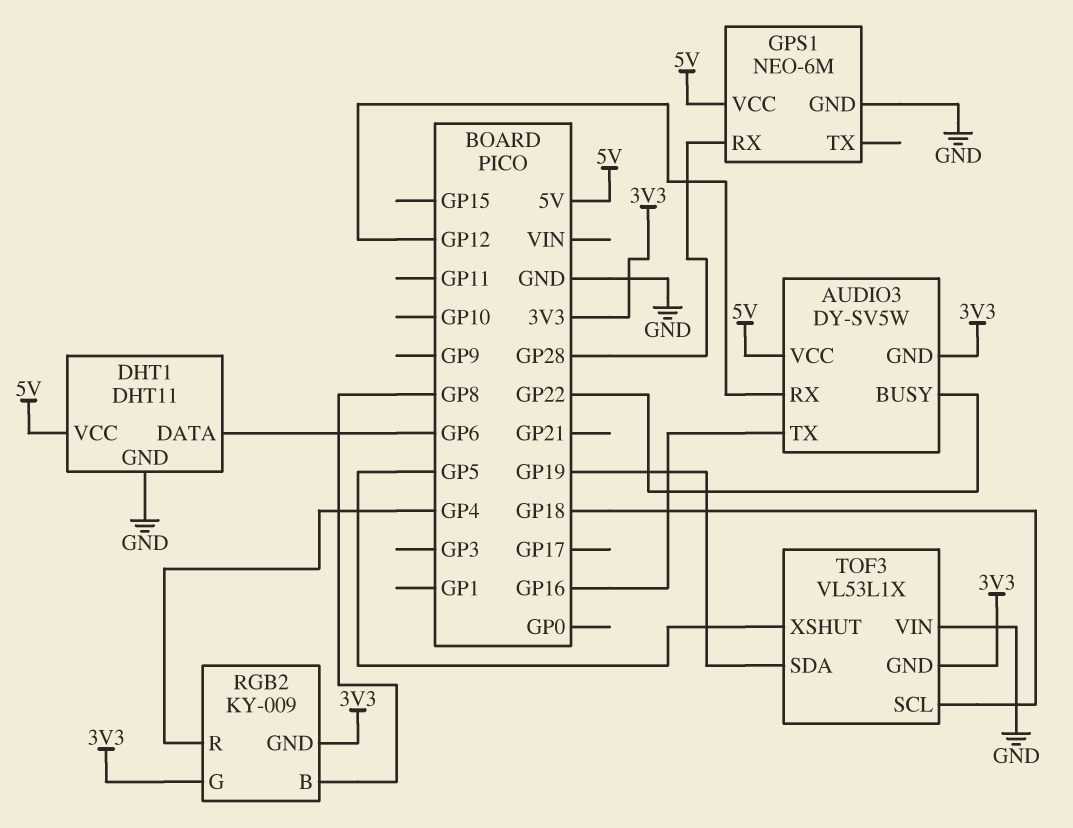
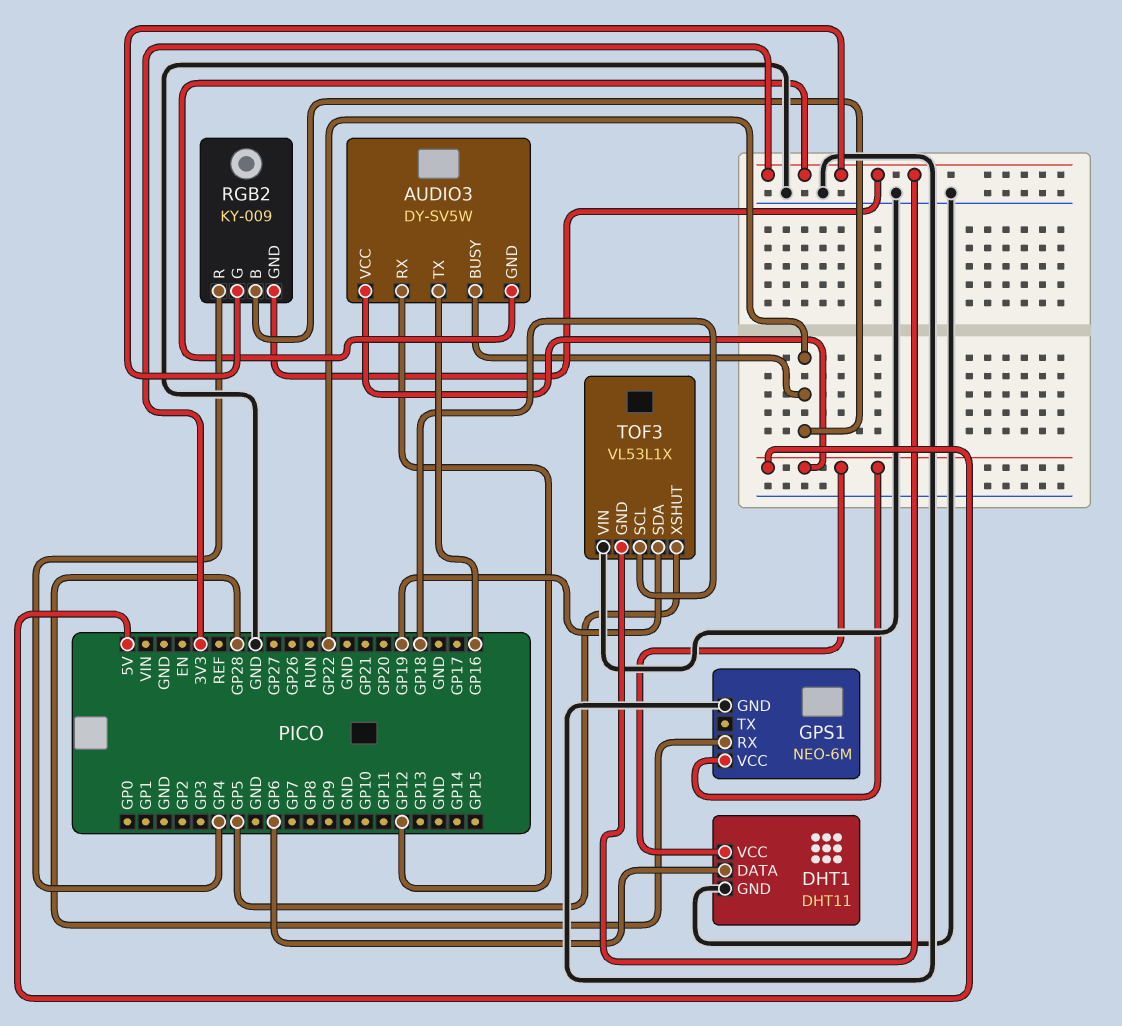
RGB2 pin B: GP8 -> GP22

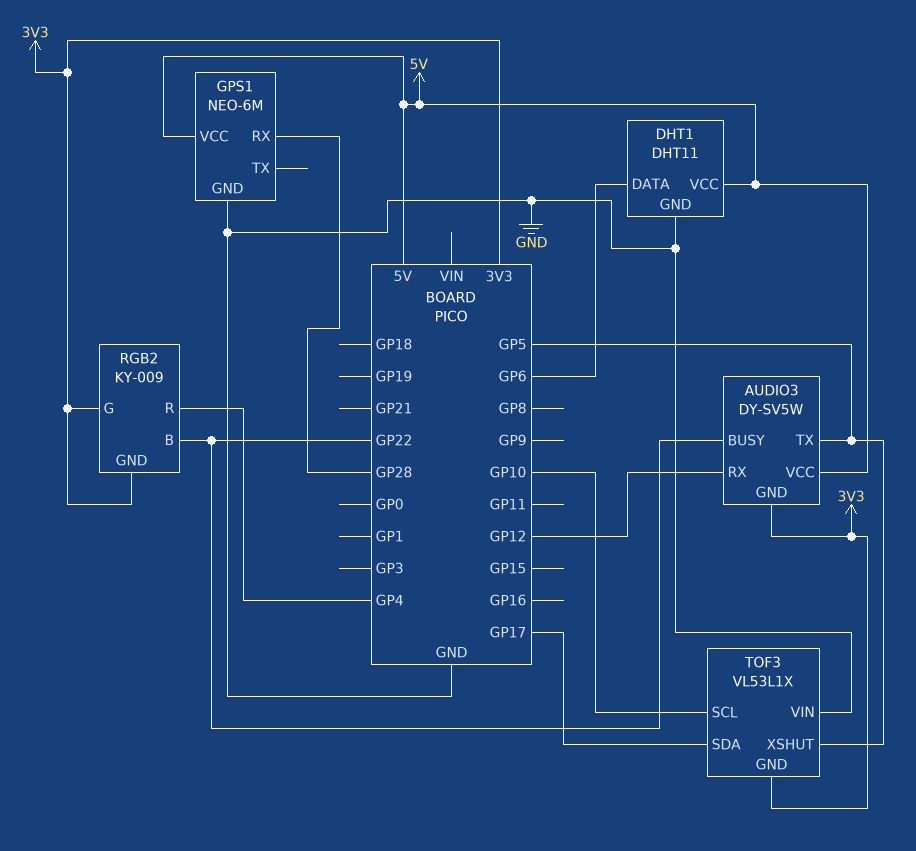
AUDIO3 pin TX: GP16 -> GP5
TOF3 pin SCL: GP18 -> GP10
TOF3 pin SDA: GP19 -> GP17

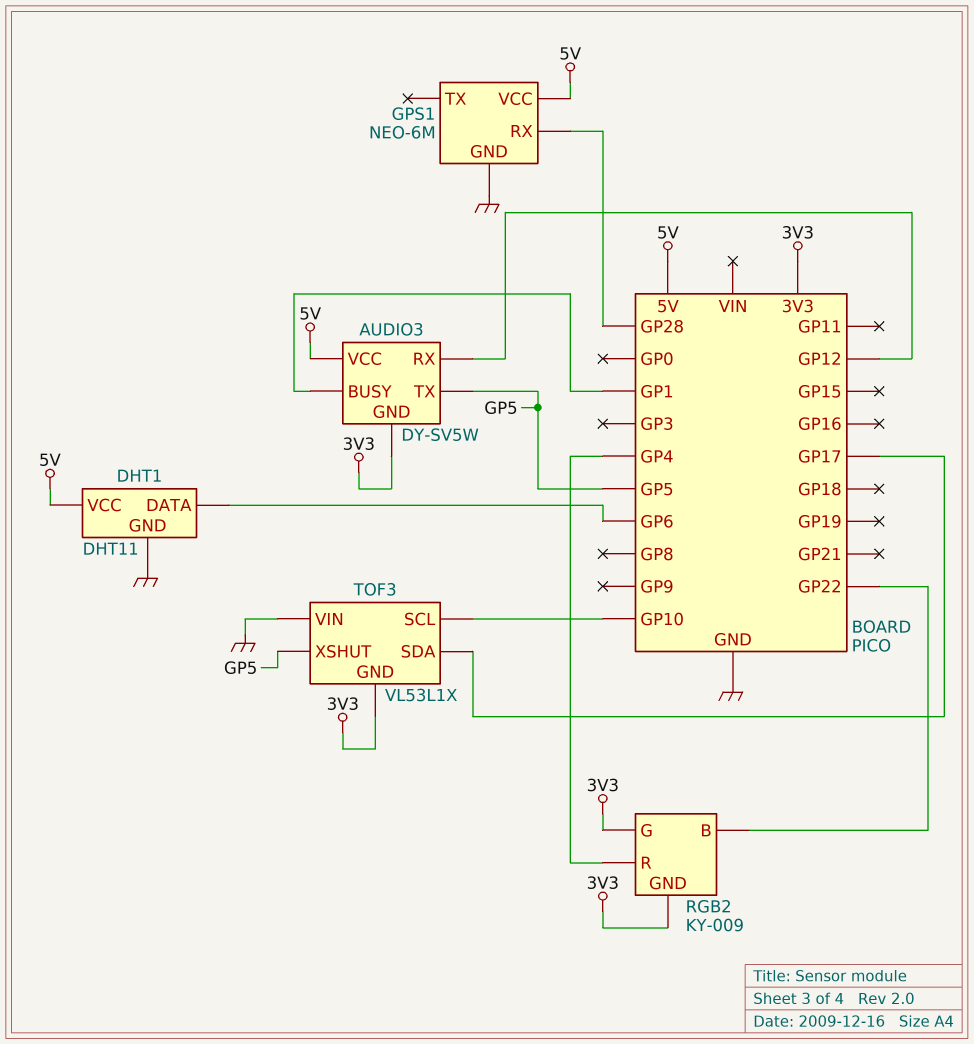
AUDIO3 pin BUSY: GP22 -> GP1

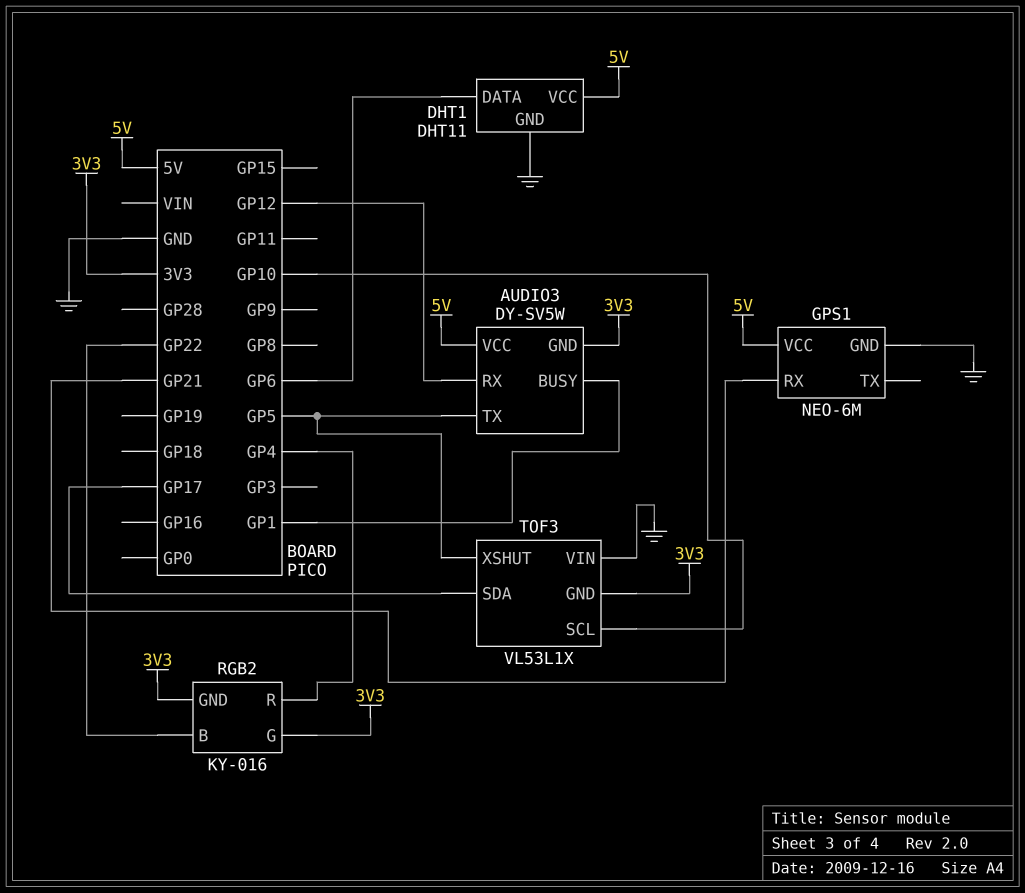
GPS1 pin RX: GP28 -> GP21
RGB2: KY-009 -> KY-016

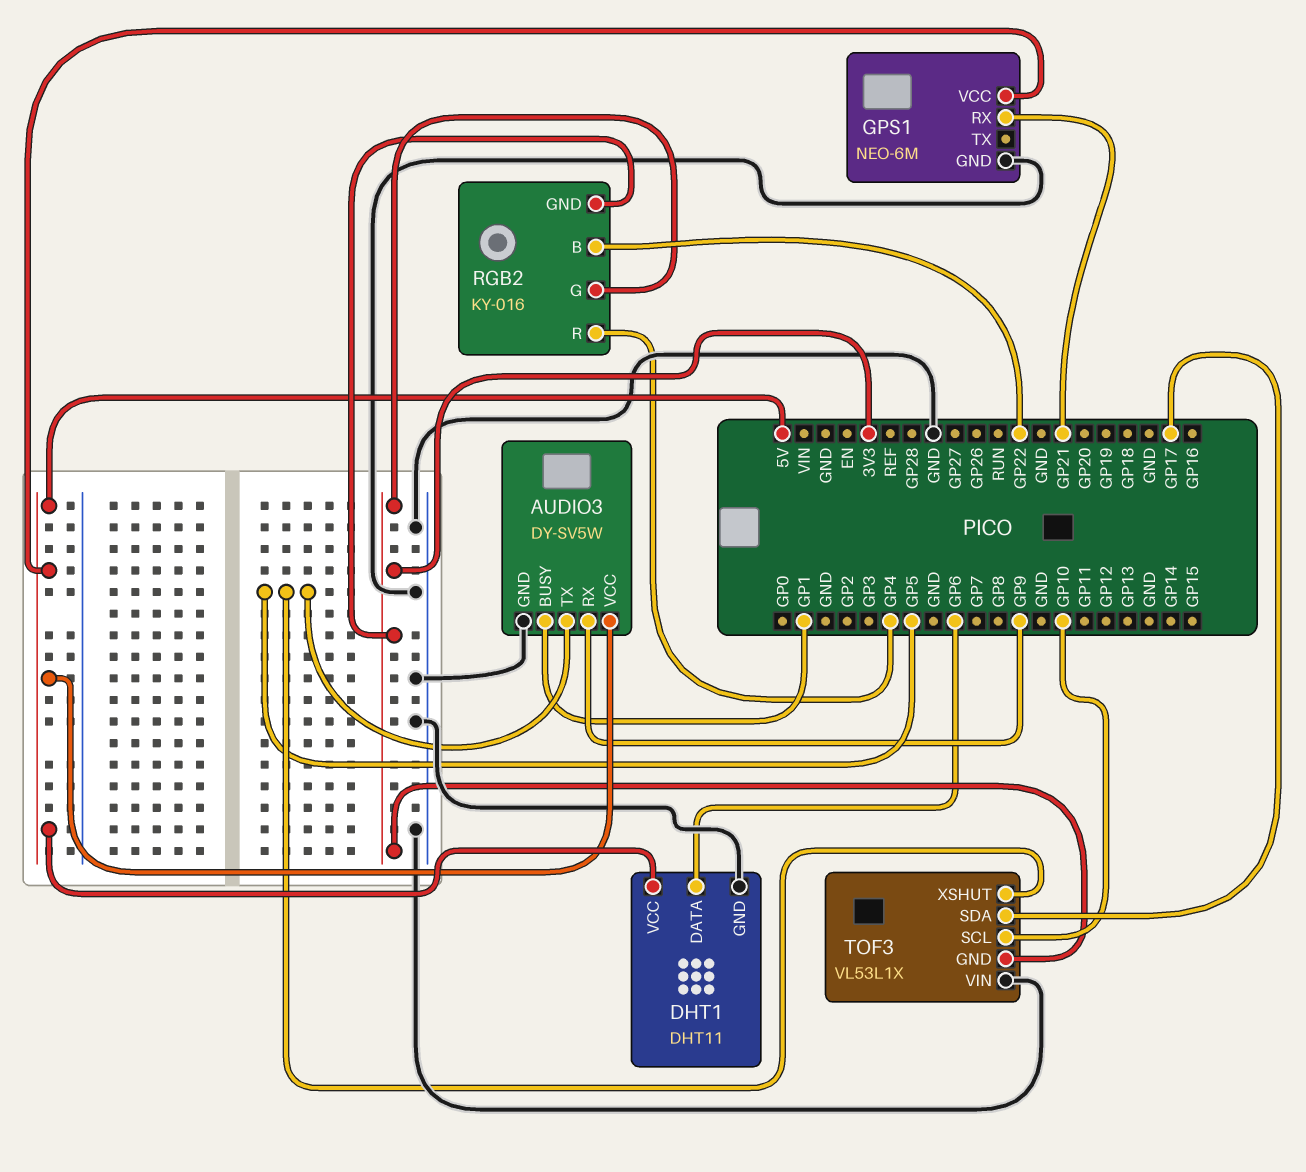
AUDIO3 pin GND: 3V3 -> GND
AUDIO3 pin RX: GP12 -> GP9

